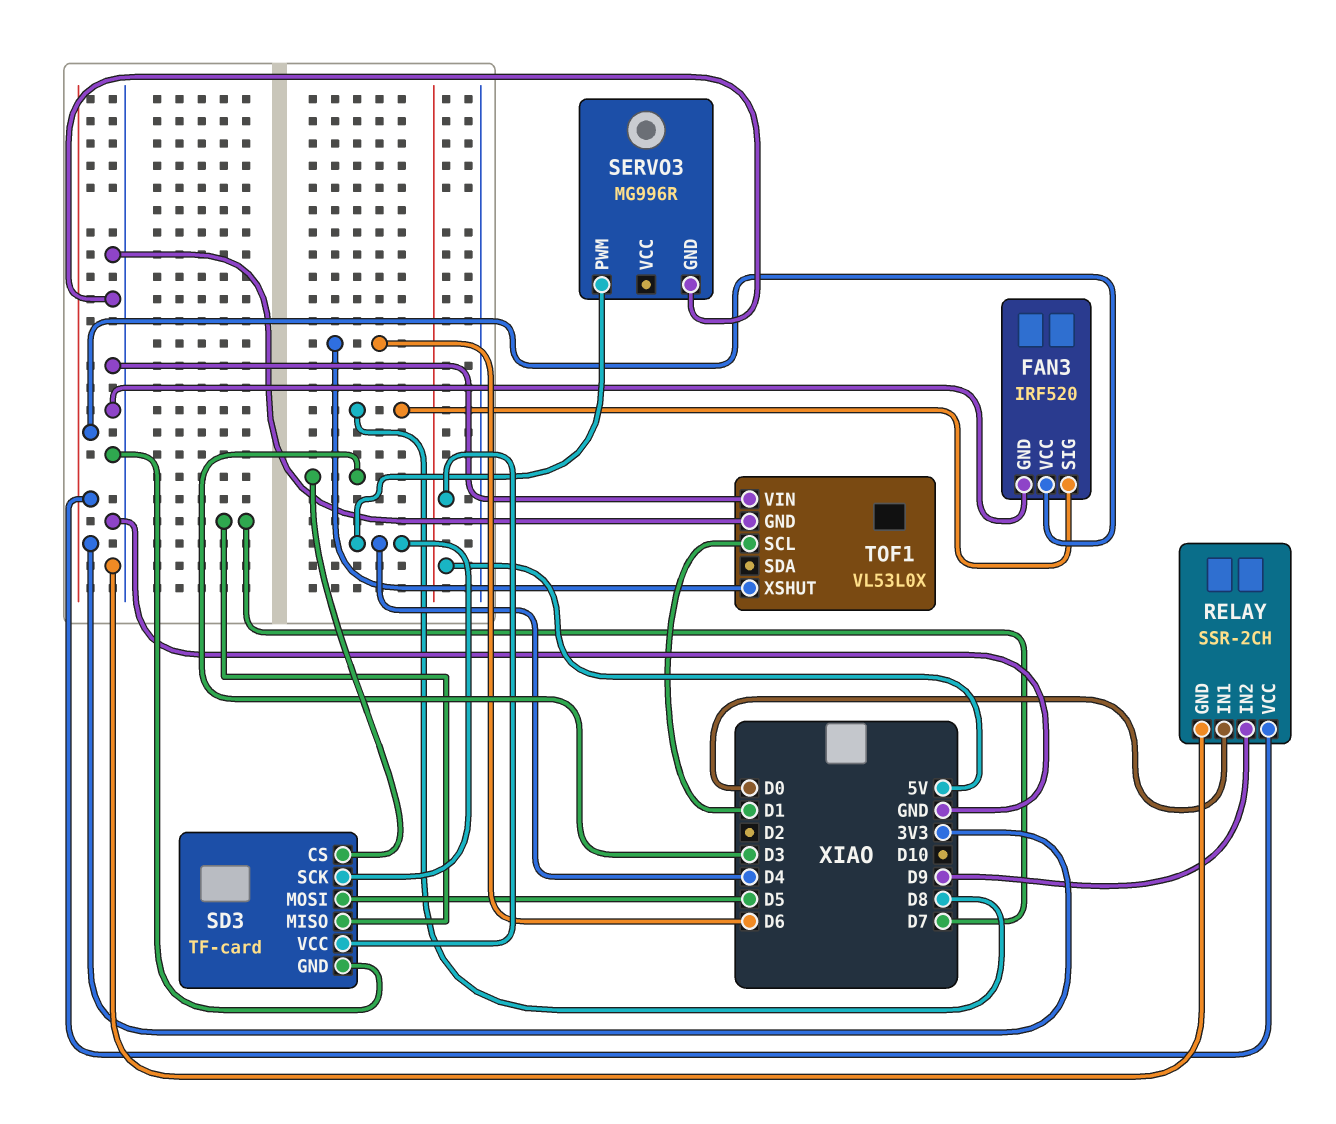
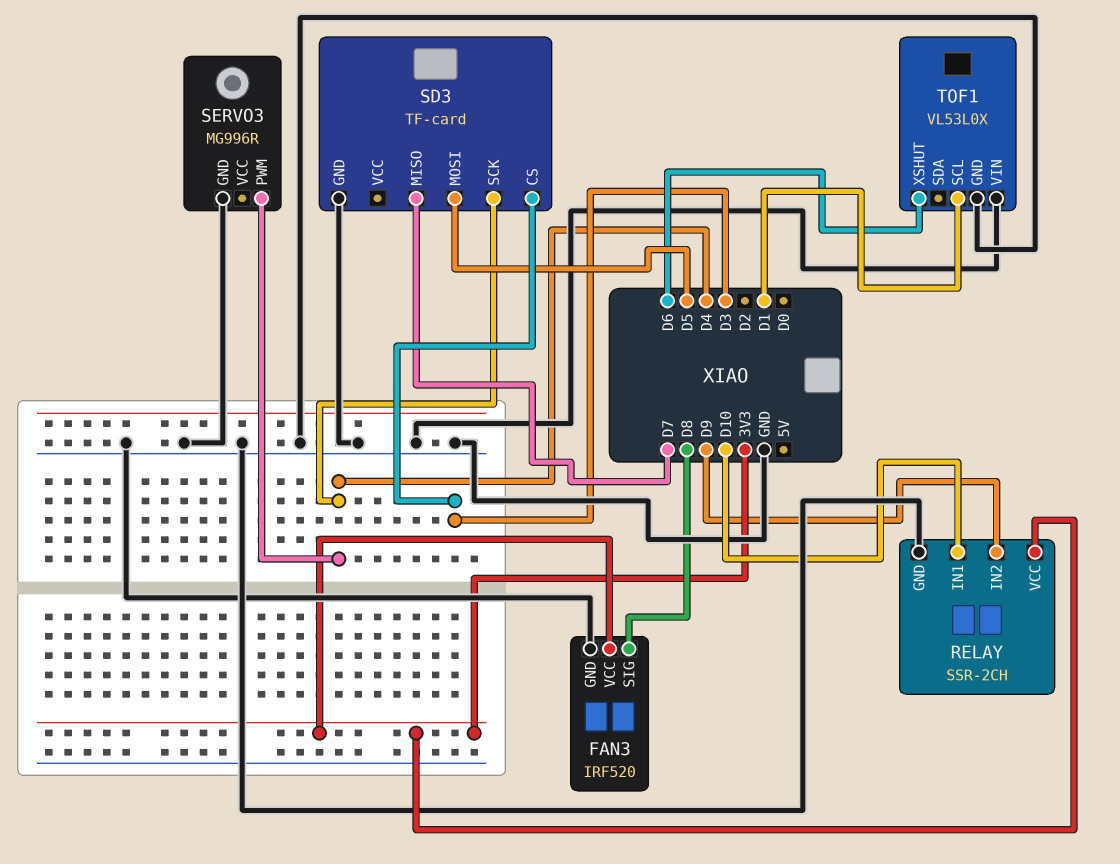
RELAY pin IN1: D0 -> D10
SD3 pin VCC: 5V -> none

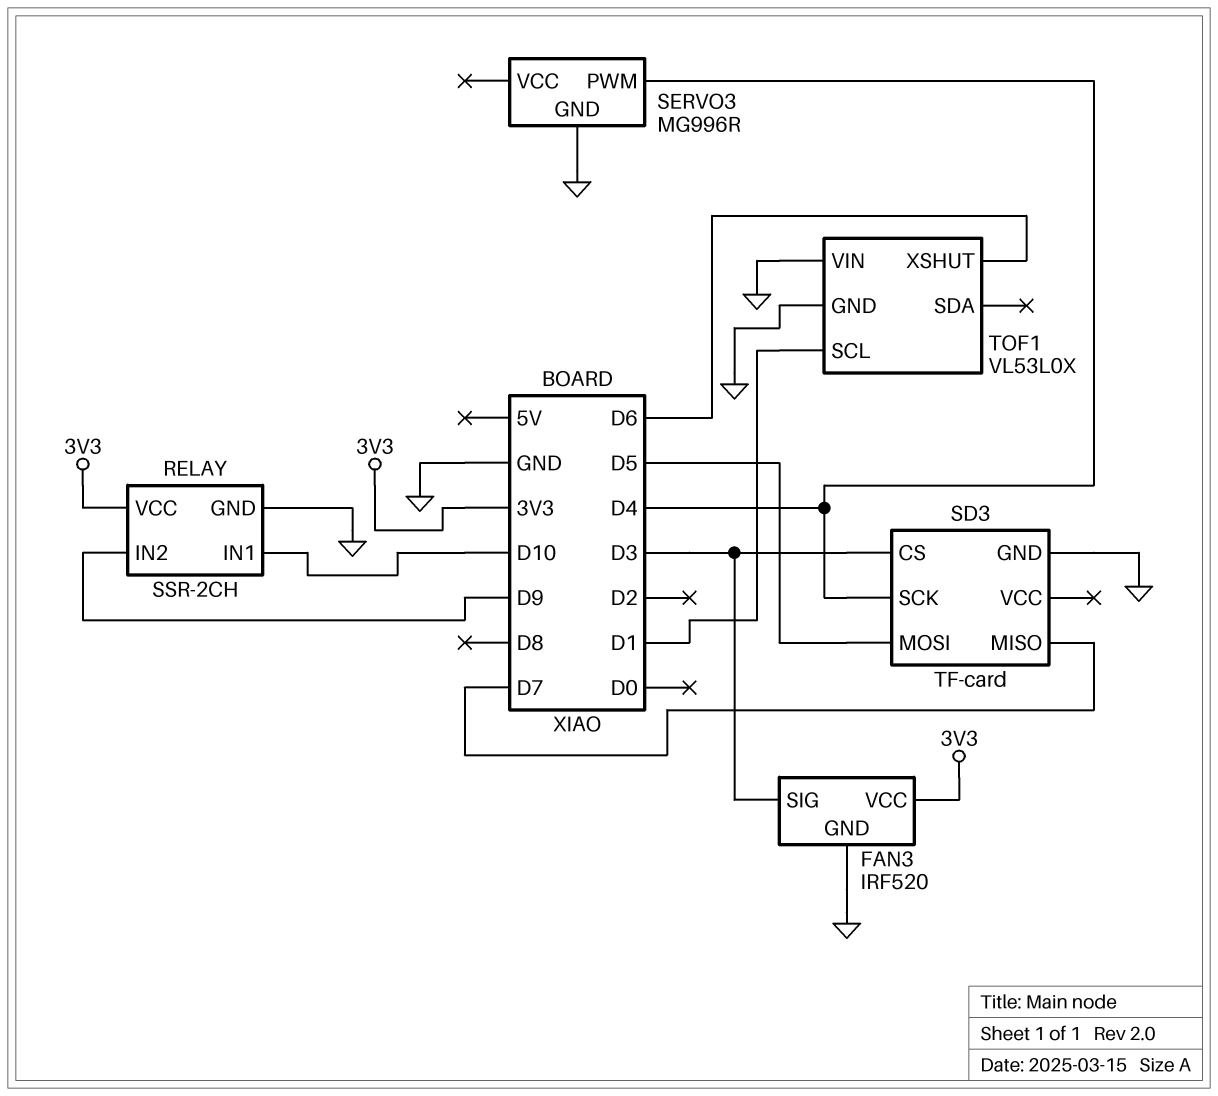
FAN3 pin SIG: D8 -> D3

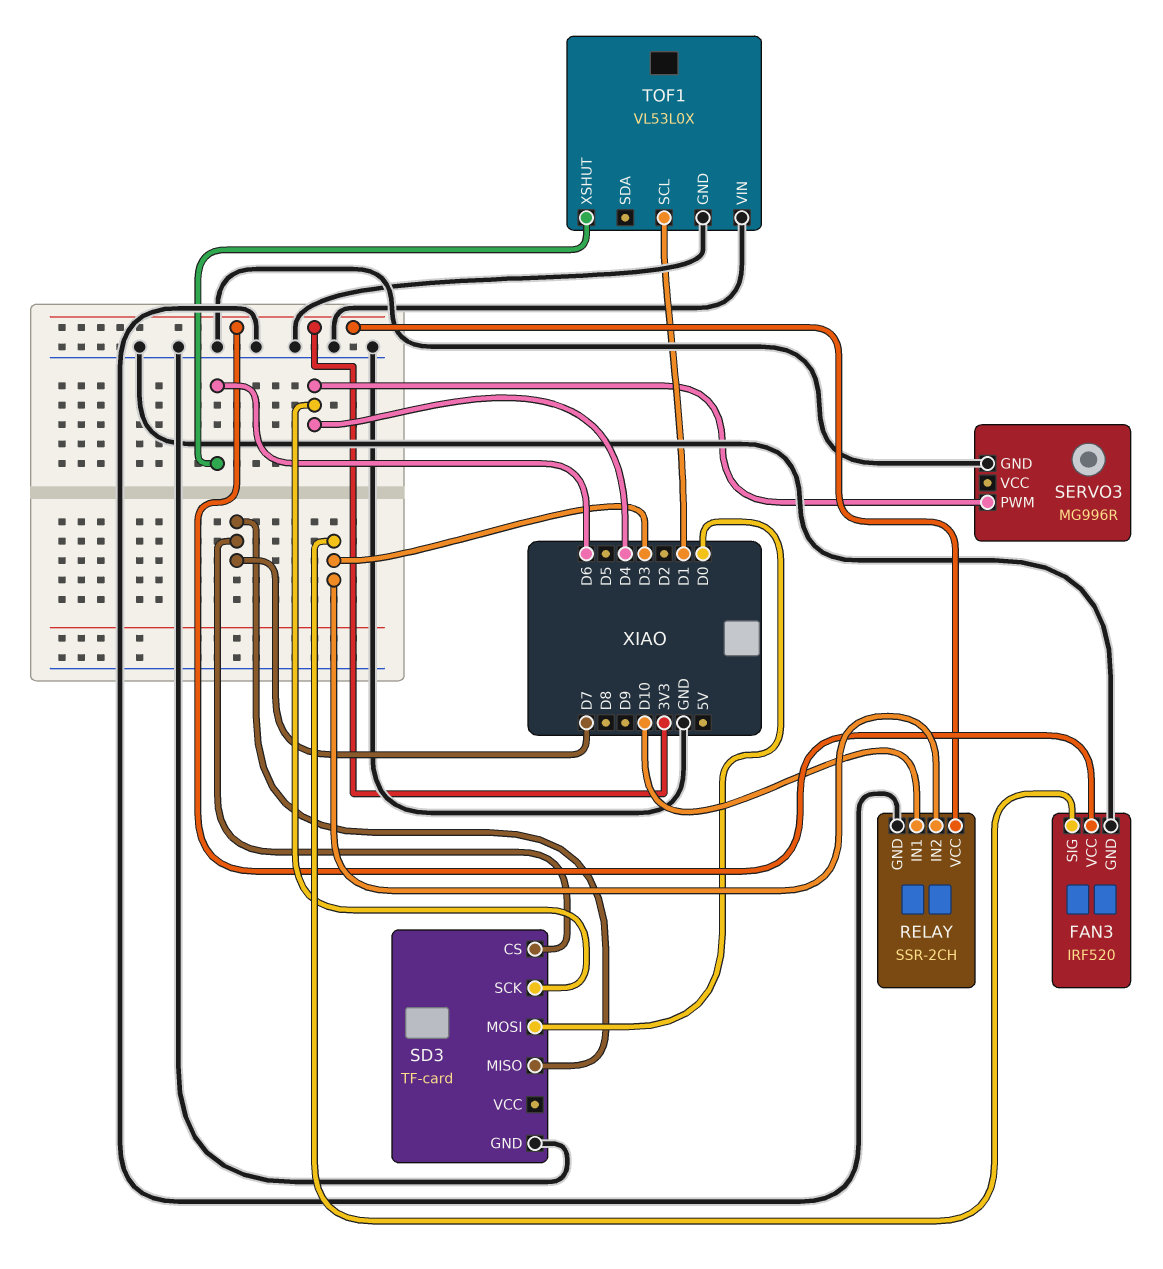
RELAY pin IN2: D9 -> D3
SD3 pin CS: D3 -> D7
SD3 pin MOSI: D5 -> D0

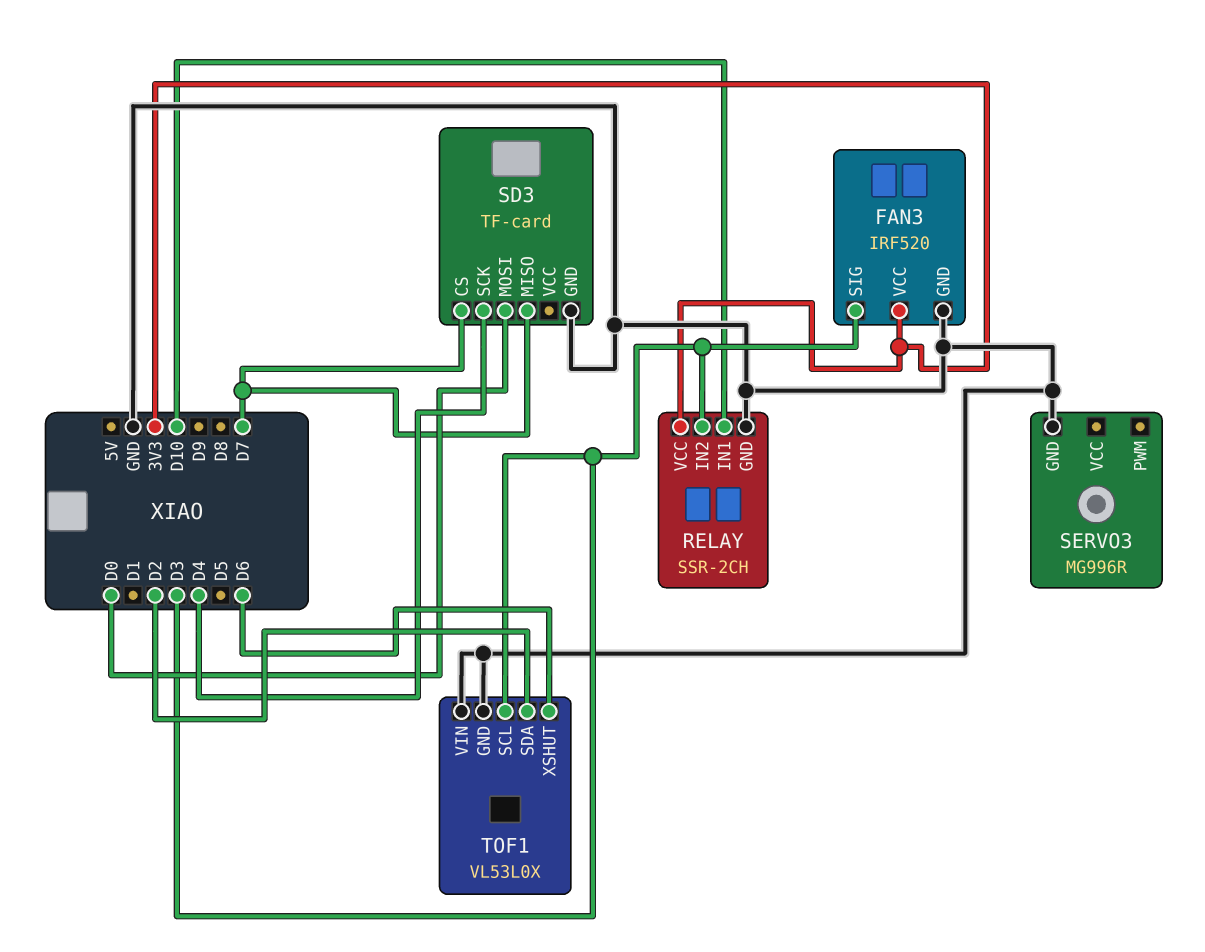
SERVO3 pin PWM: D4 -> none
TOF1 pin SCL: D1 -> D3
TOF1 pin SDA: none -> D2

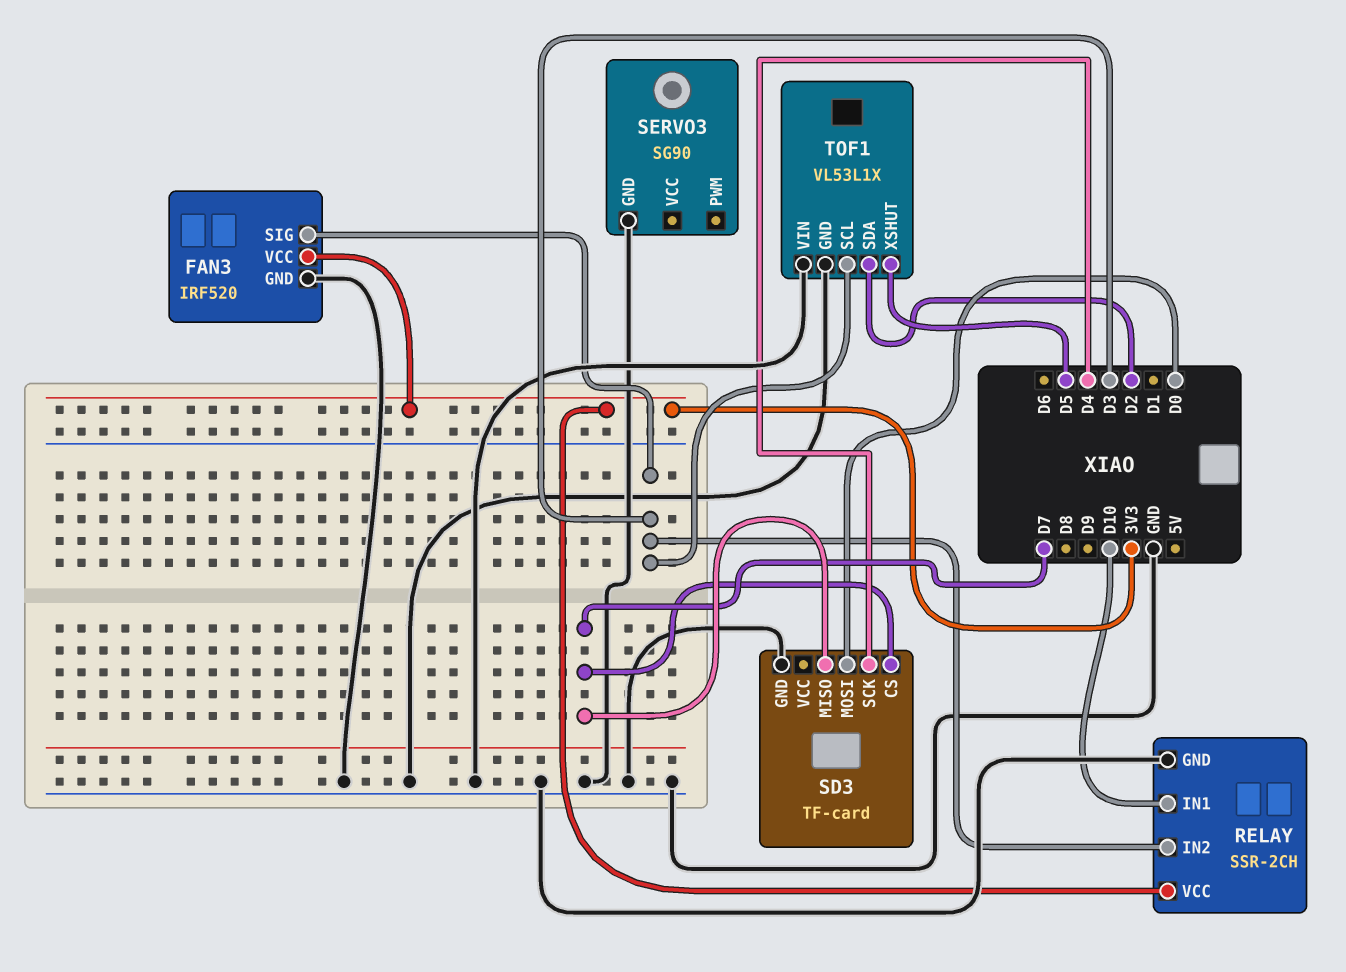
SERVO3: MG996R -> SG90
TOF1: VL53L0X -> VL53L1X
TOF1 pin XSHUT: D6 -> D5

